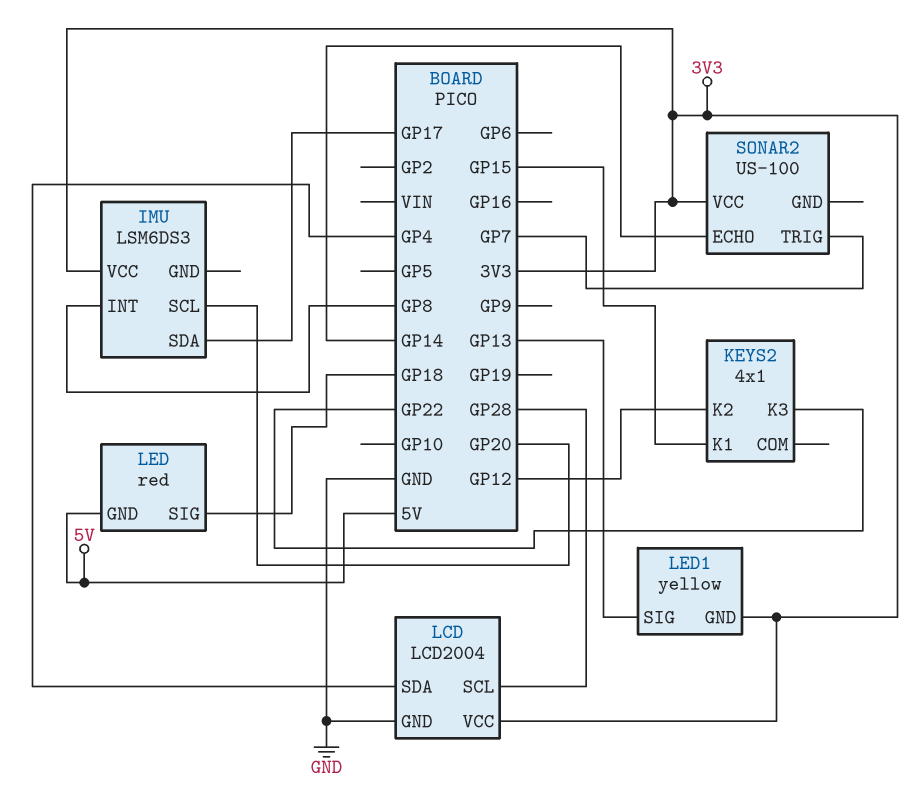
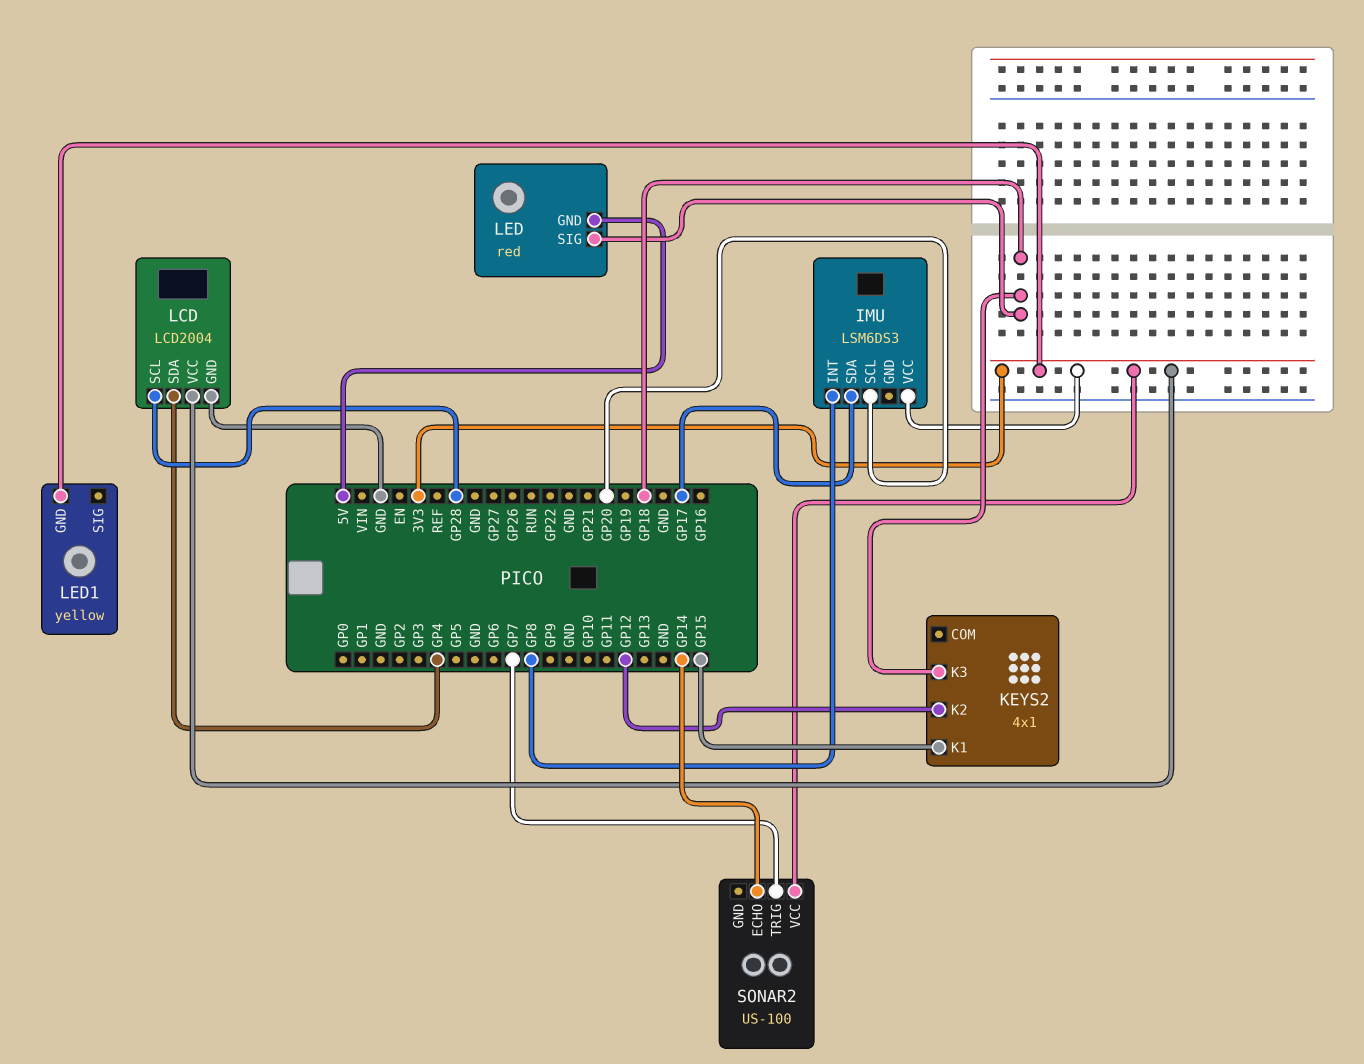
KEYS2 pin K3: GP22 -> GP18
LED1 pin SIG: GP13 -> none

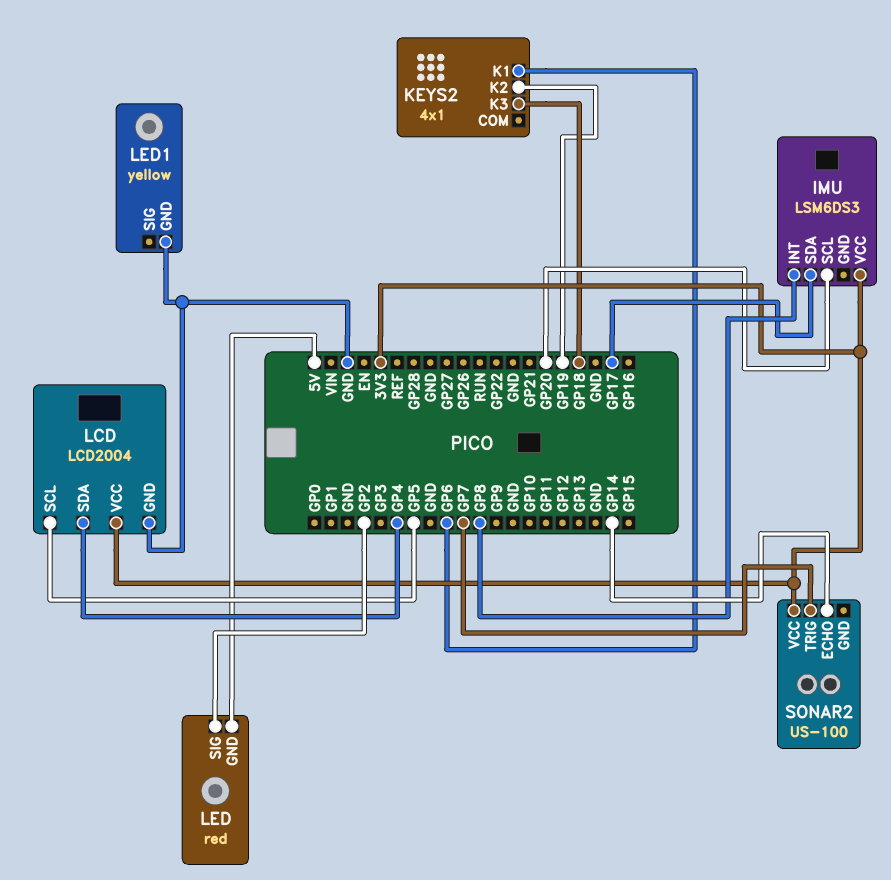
KEYS2 pin K1: GP15 -> GP6
KEYS2 pin K2: GP12 -> GP19
LCD pin SCL: GP28 -> GP5
LED pin SIG: GP18 -> GP2
LED1 pin GND: 3V3 -> GND

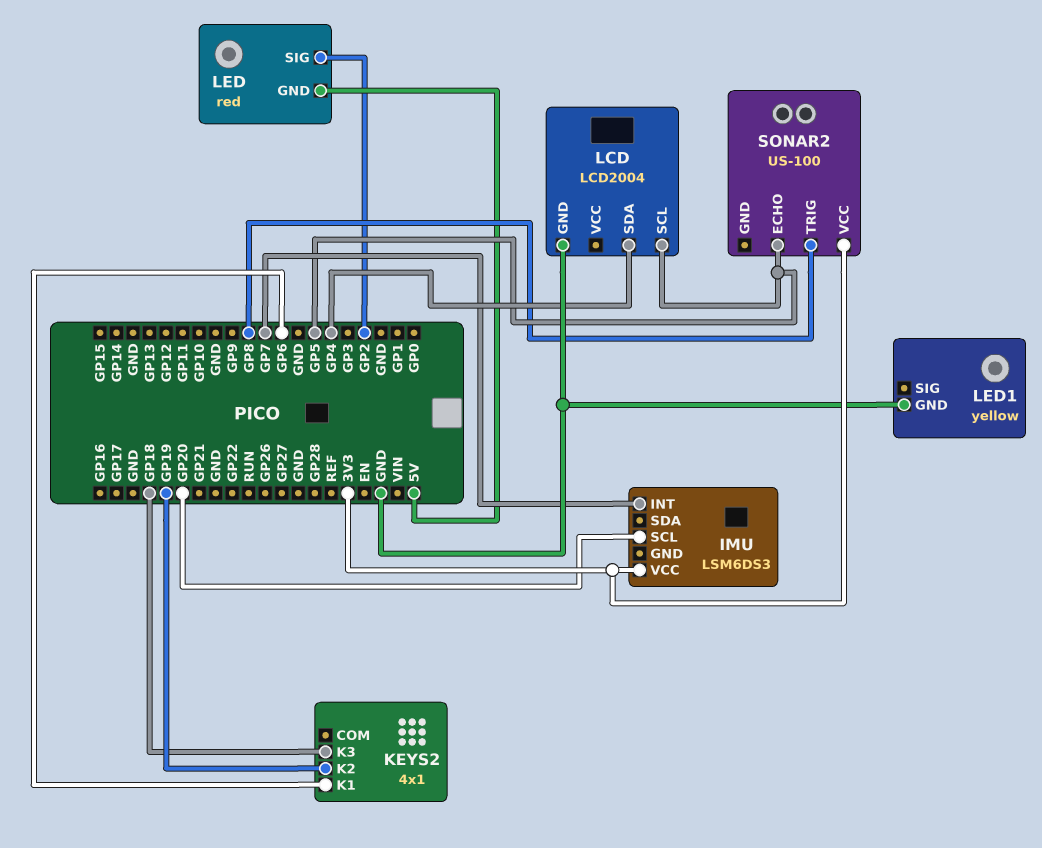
IMU pin INT: GP8 -> GP7
IMU pin SDA: GP17 -> none
LCD pin VCC: 3V3 -> none
SONAR2 pin ECHO: GP14 -> GP5
SONAR2 pin TRIG: GP7 -> GP8

